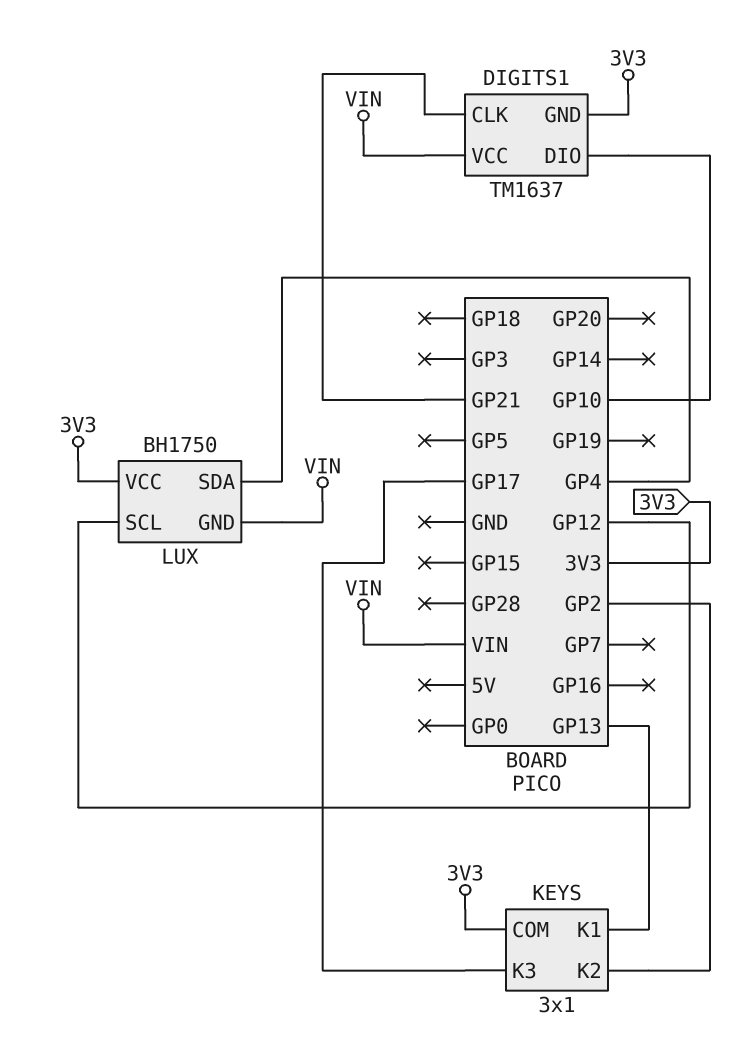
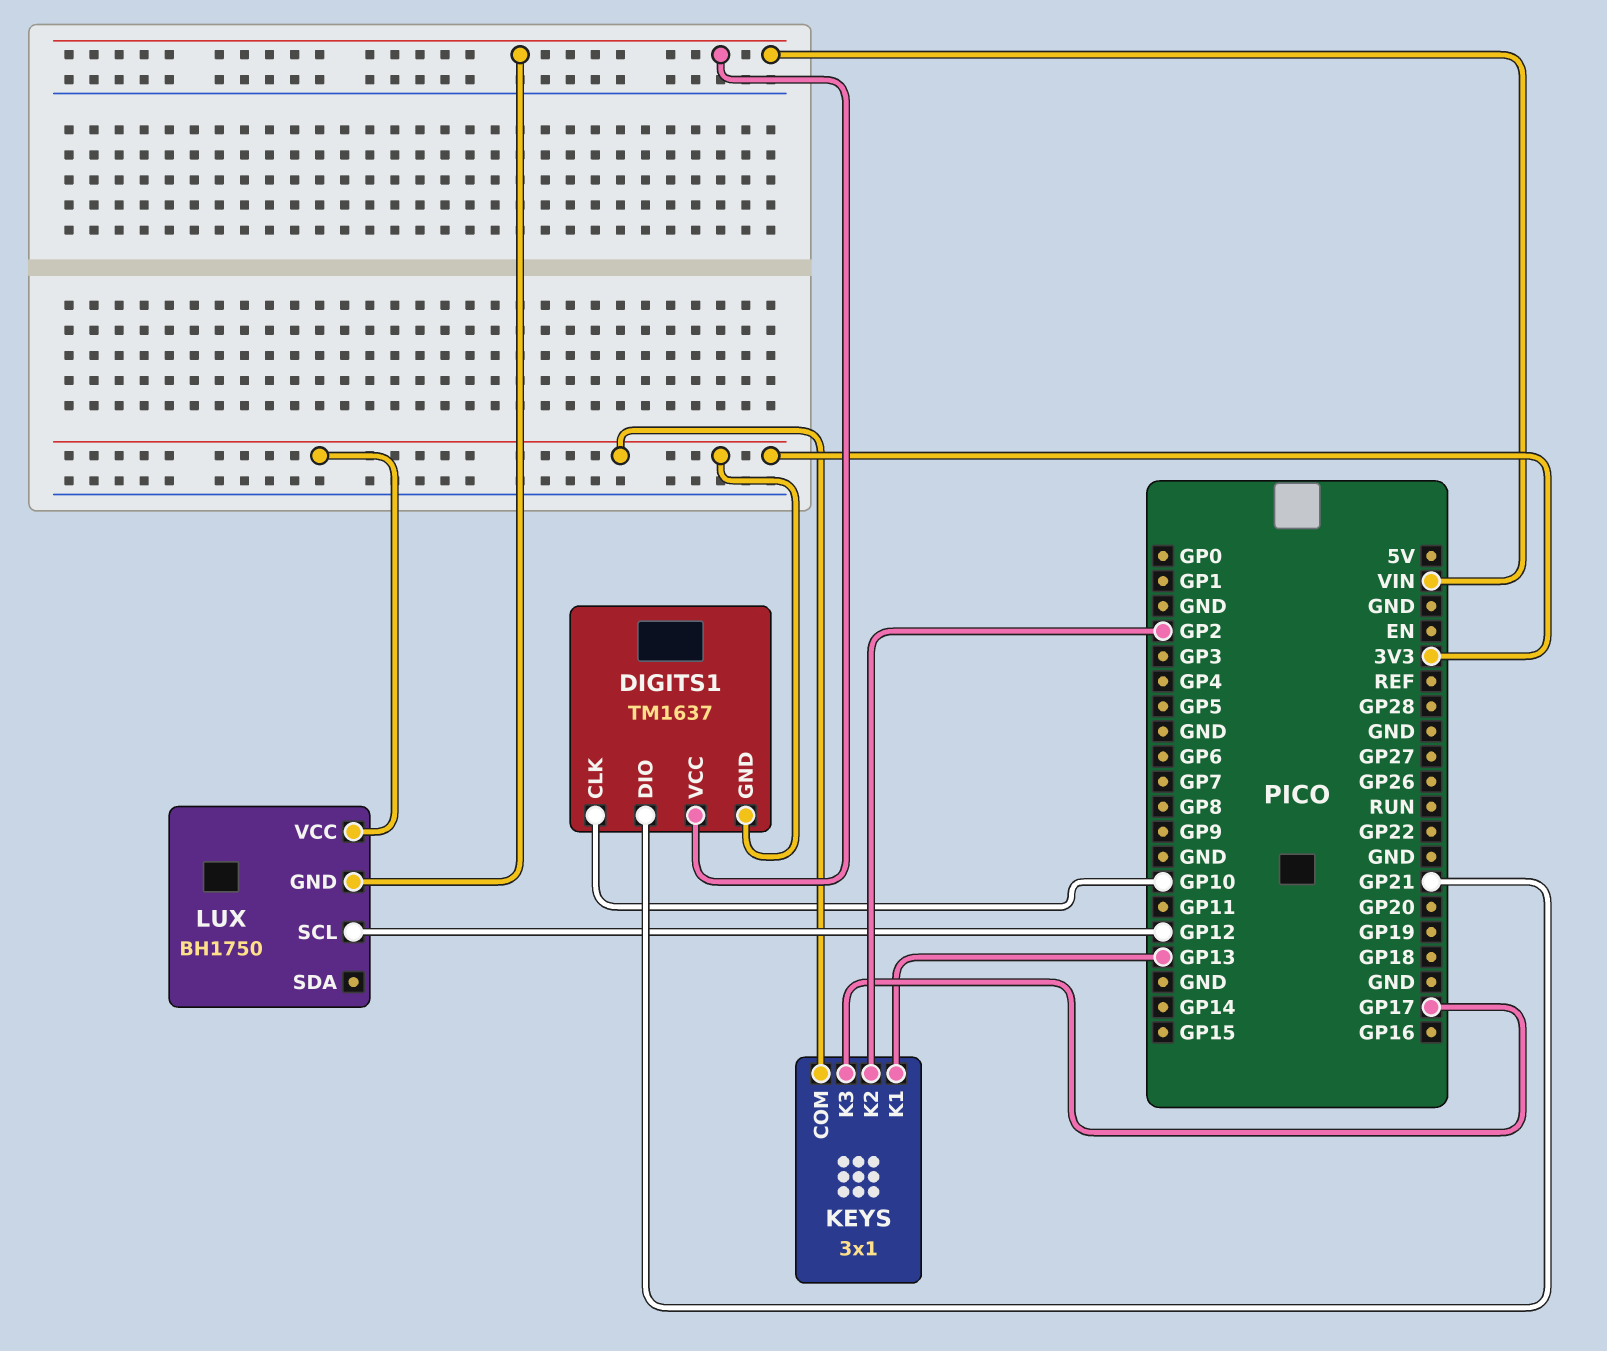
DIGITS1 pin CLK: GP21 -> GP10
DIGITS1 pin DIO: GP10 -> GP21
LUX pin SDA: GP4 -> none

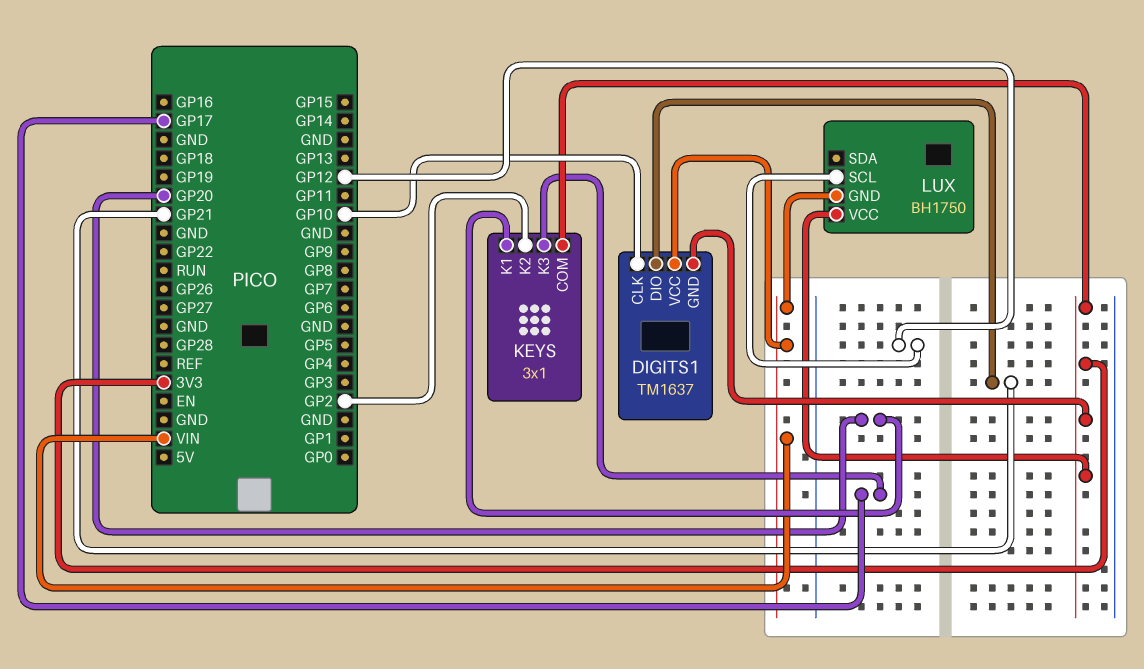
KEYS pin K1: GP13 -> GP20

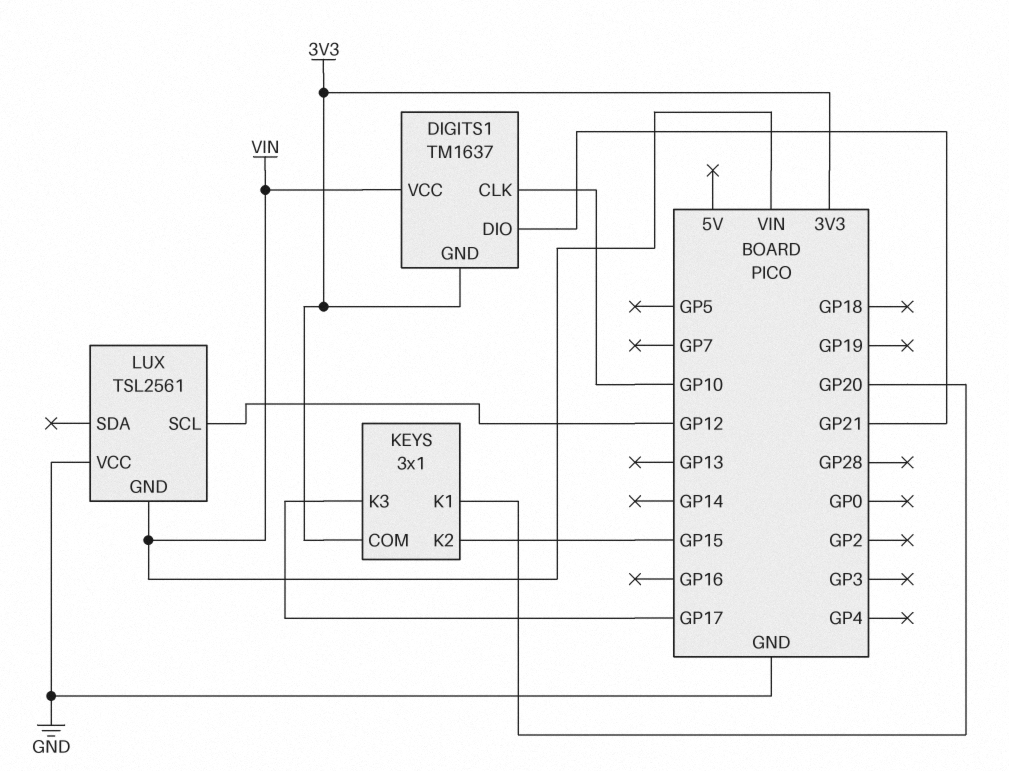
KEYS pin K2: GP2 -> GP15
LUX: BH1750 -> TSL2561
LUX pin VCC: 3V3 -> GND

